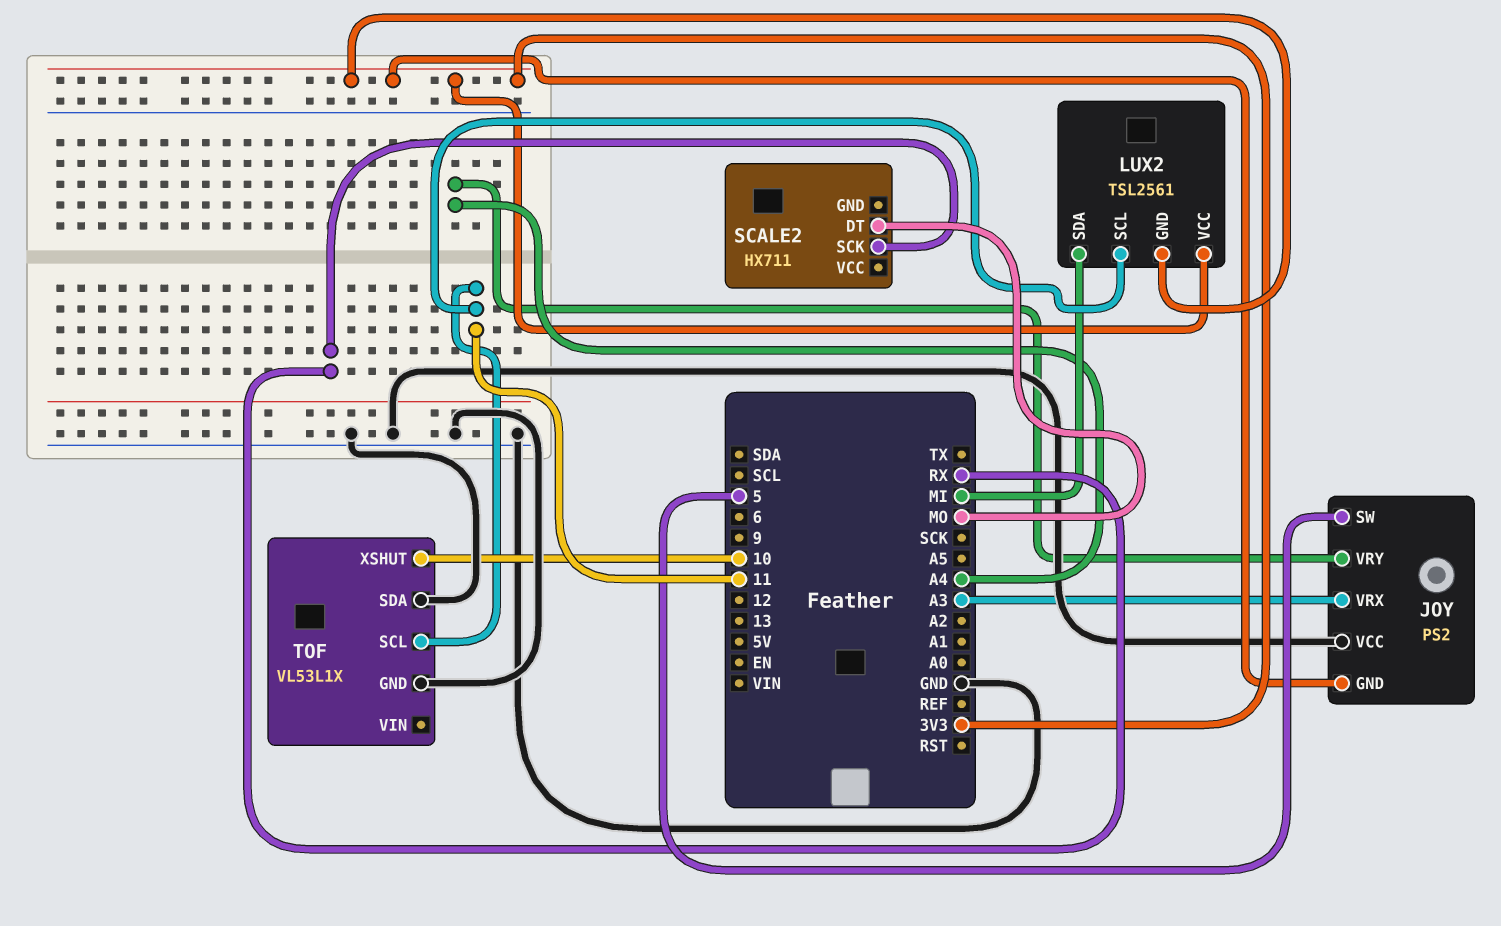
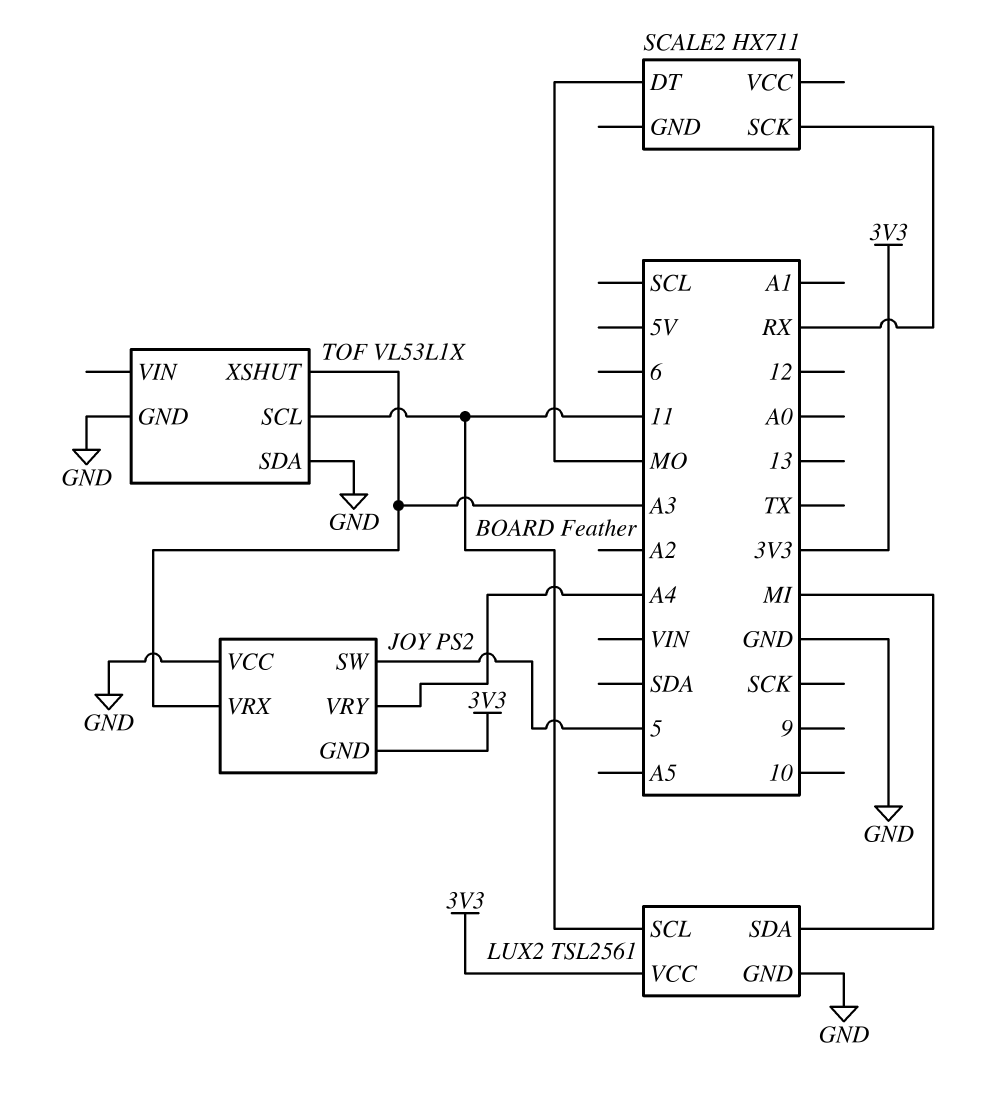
LUX2 pin GND: 3V3 -> GND
TOF pin XSHUT: 10 -> A3

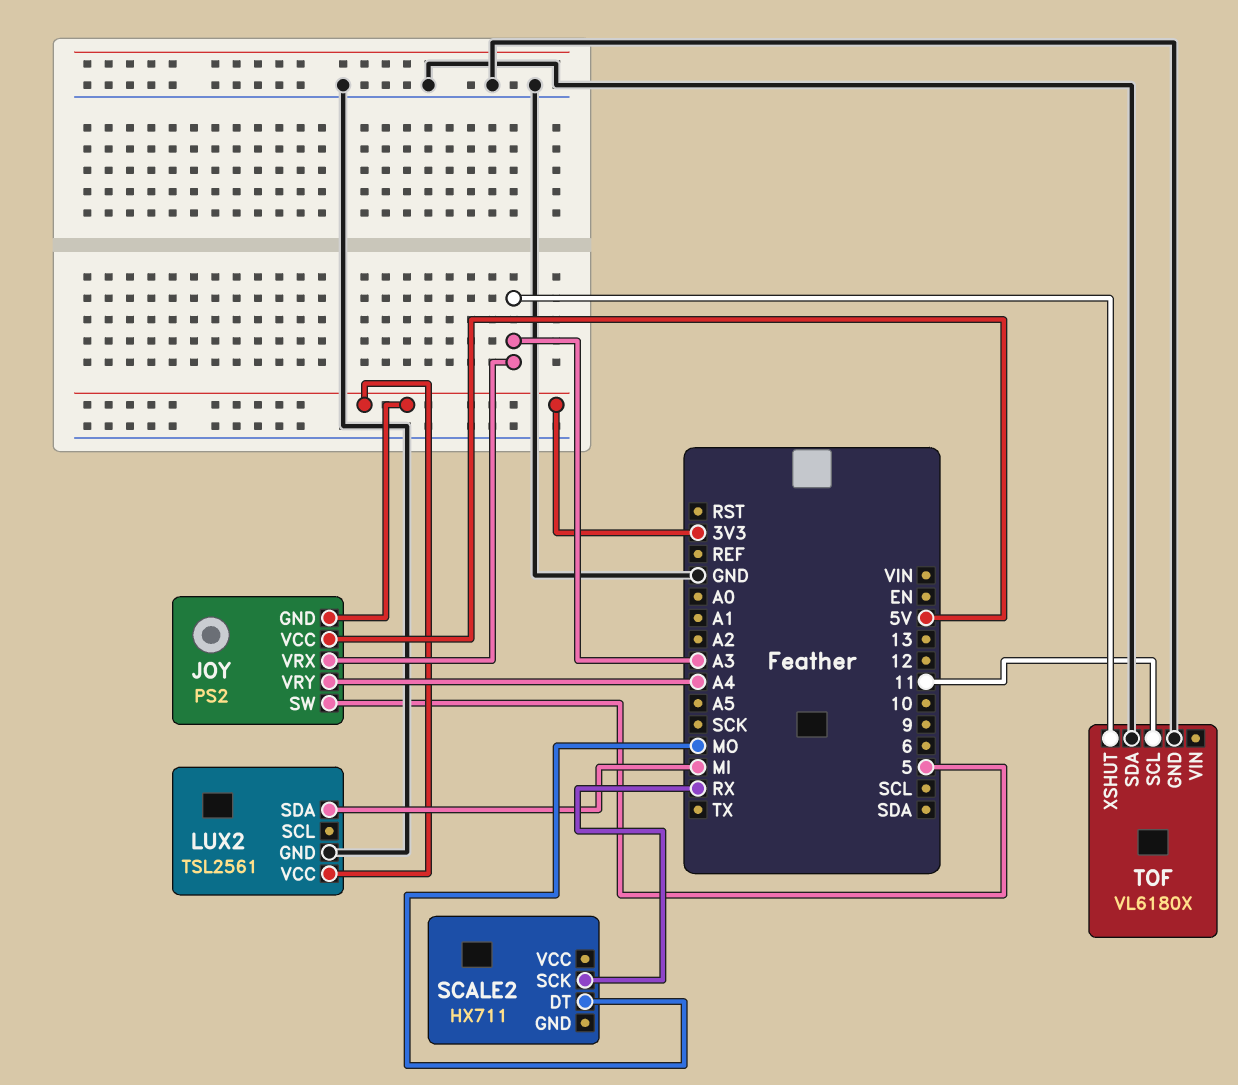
JOY pin VCC: GND -> 5V
LUX2 pin SCL: 11 -> none
TOF: VL53L1X -> VL6180X

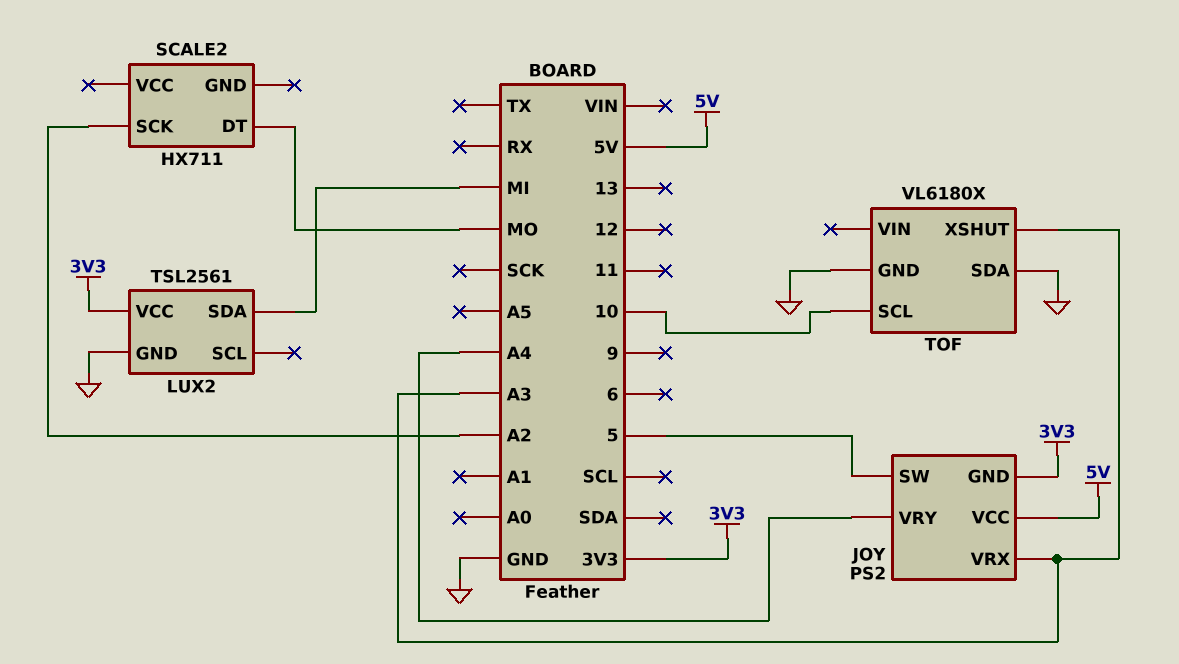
SCALE2 pin SCK: RX -> A2
TOF pin SCL: 11 -> 10

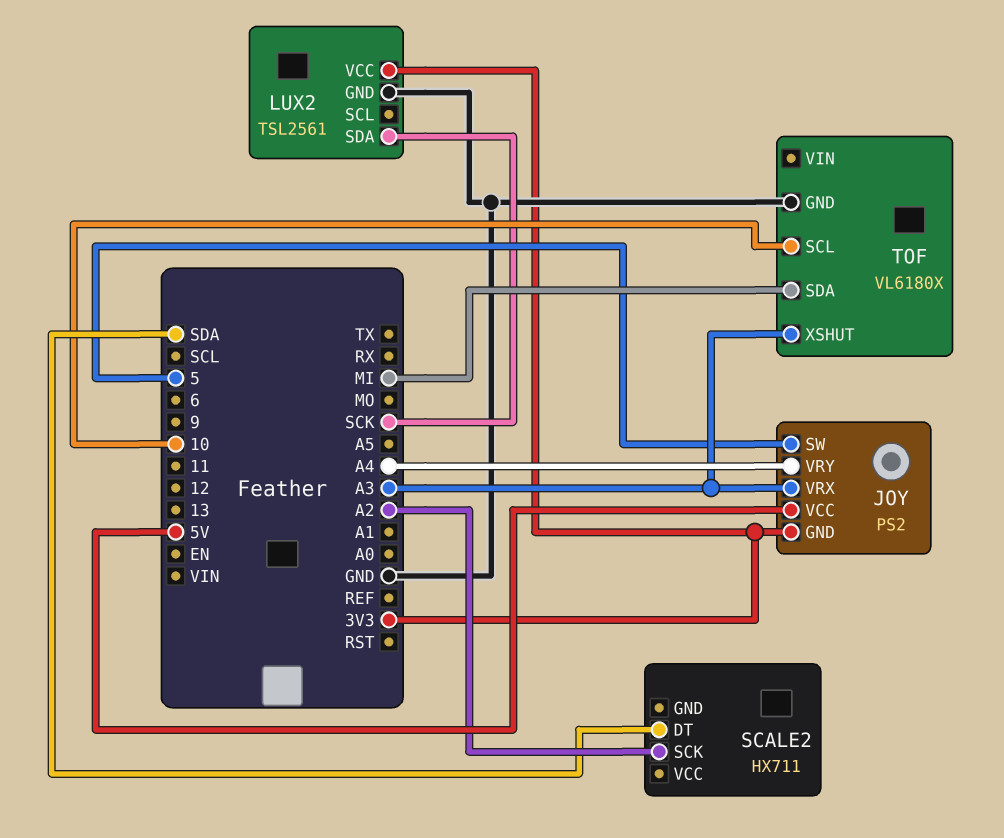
LUX2 pin SDA: MI -> SCK
SCALE2 pin DT: MO -> SDA
TOF pin SDA: GND -> MI

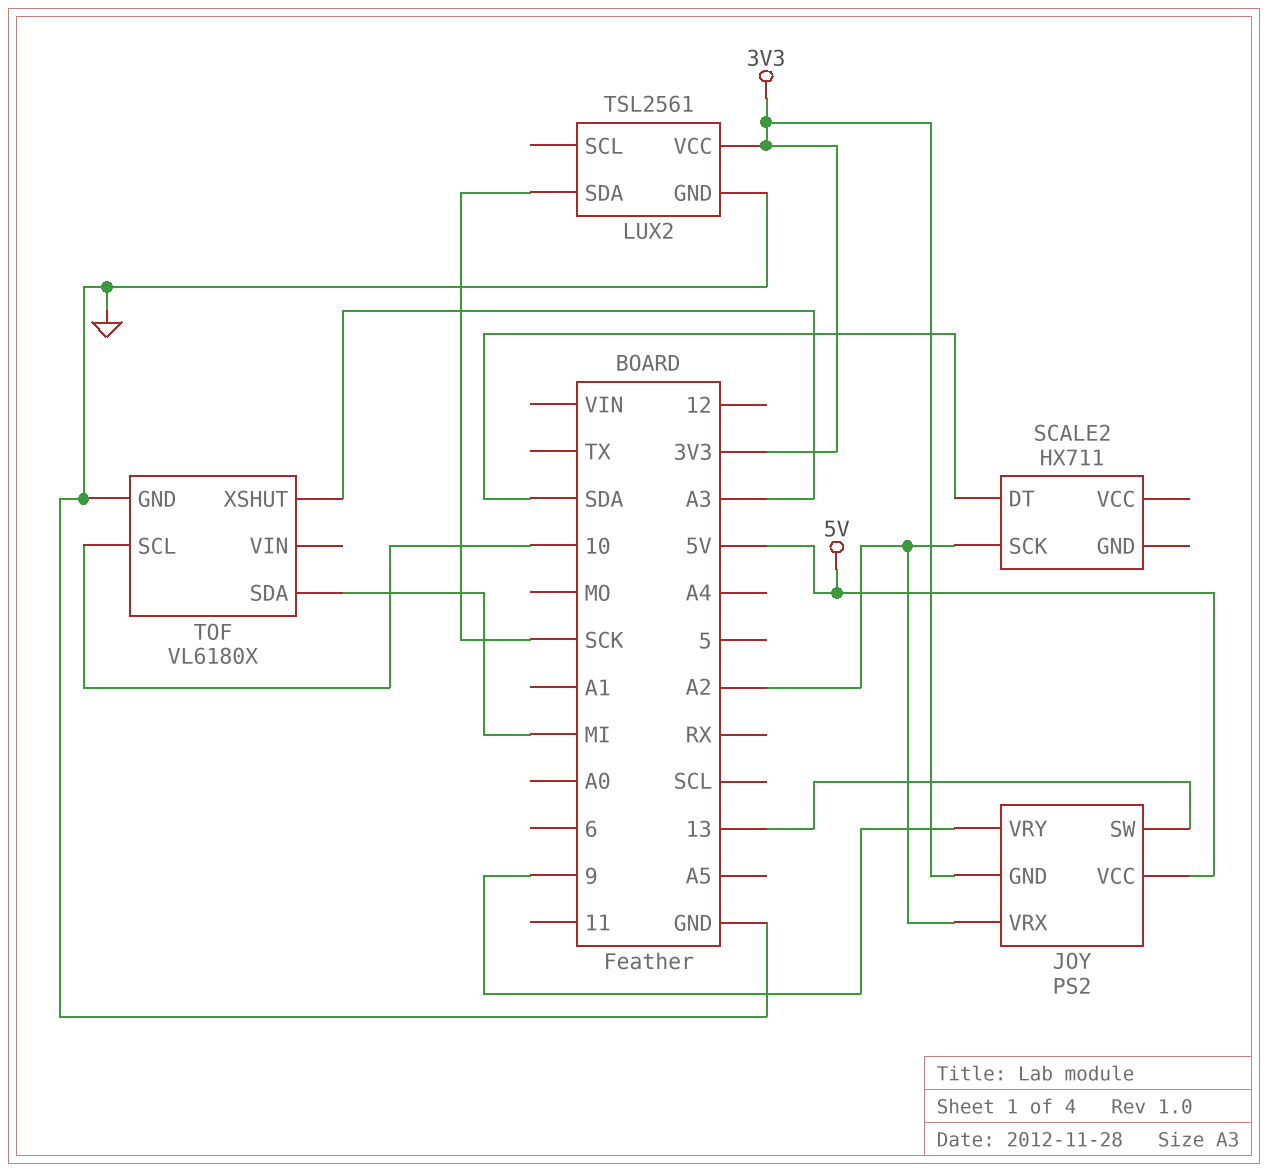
JOY pin SW: 5 -> 13
JOY pin VRX: A3 -> A2
JOY pin VRY: A4 -> 9

